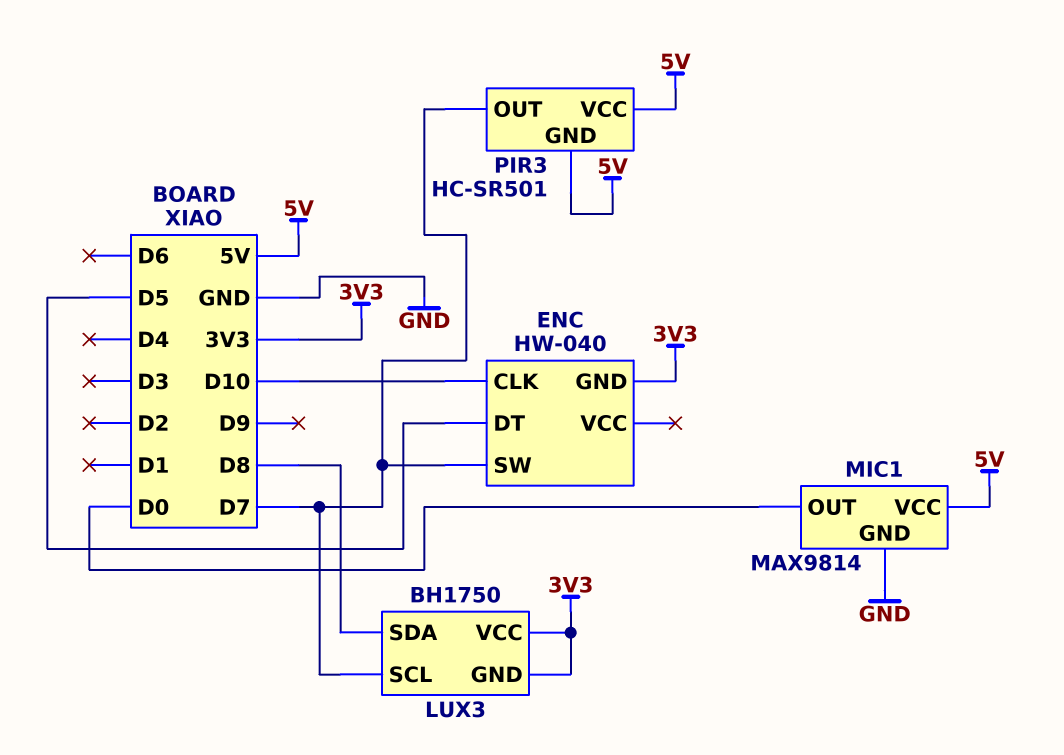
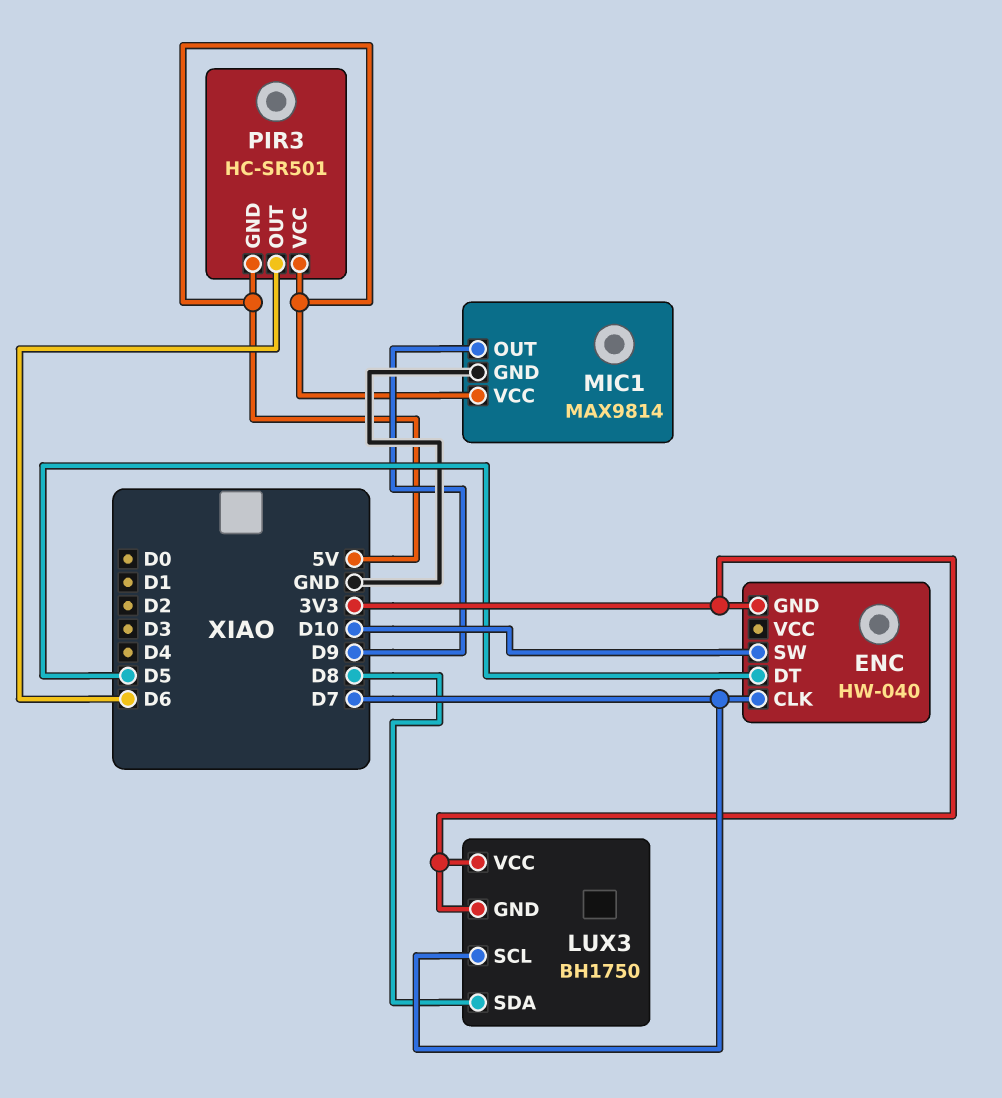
ENC pin CLK: D10 -> D7
ENC pin SW: D7 -> D10
MIC1 pin OUT: D0 -> D9
PIR3 pin OUT: D7 -> D6

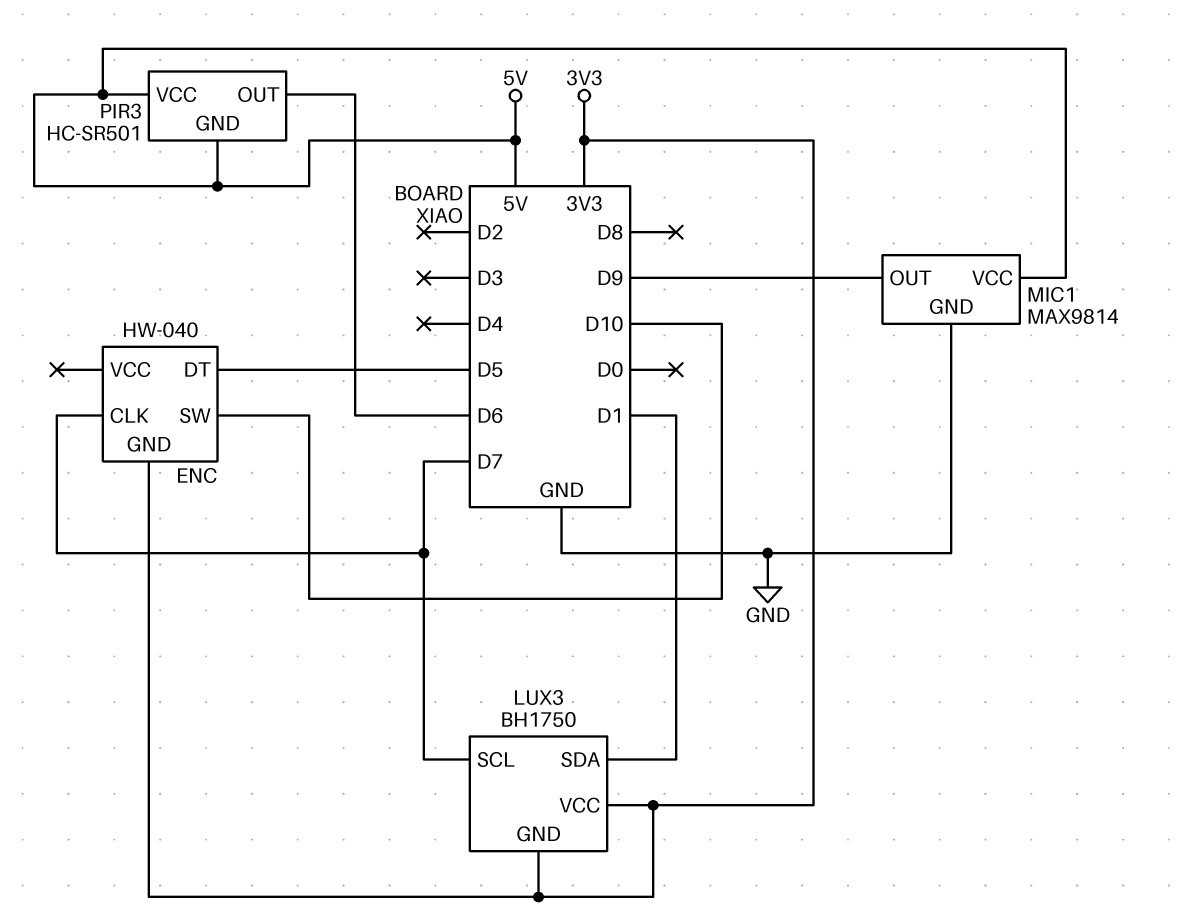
LUX3 pin SDA: D8 -> D1

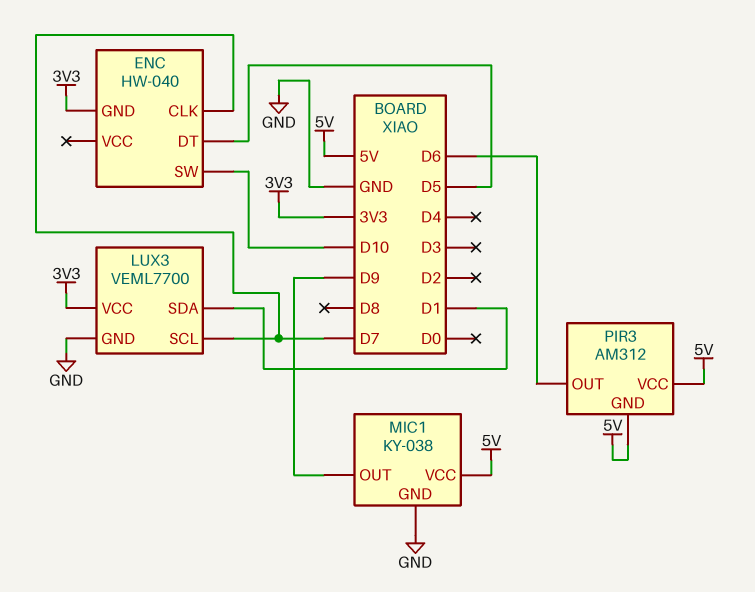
LUX3: BH1750 -> VEML7700
LUX3 pin GND: 3V3 -> GND
MIC1: MAX9814 -> KY-038
PIR3: HC-SR501 -> AM312

